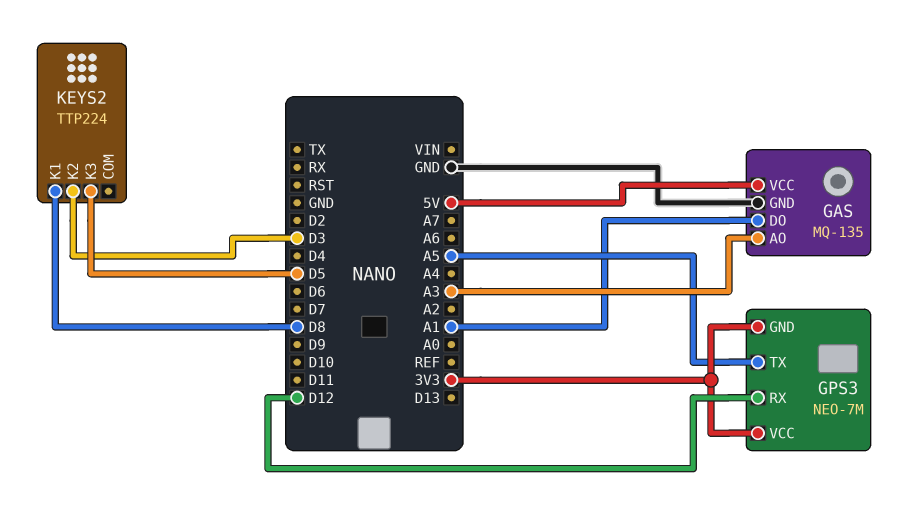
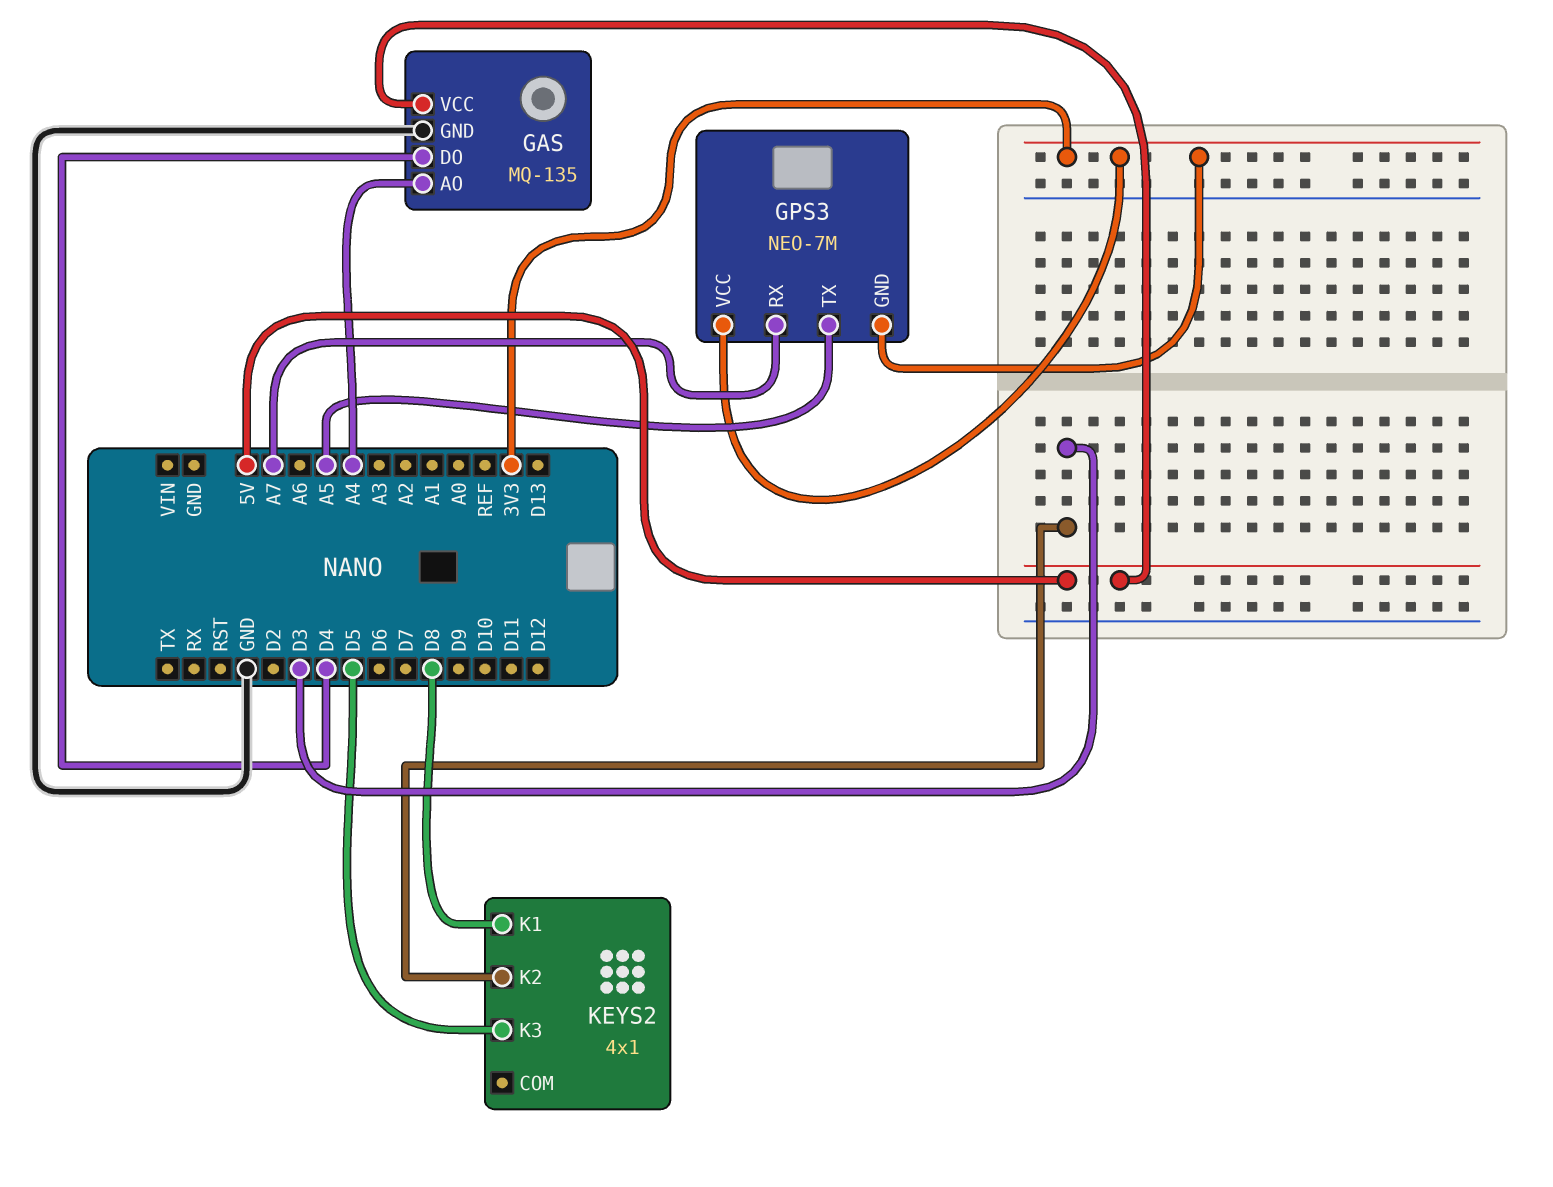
GAS pin AO: A3 -> A4
GAS pin DO: A1 -> D4
GPS3 pin RX: D12 -> A7
KEYS2: TTP224 -> 4x1

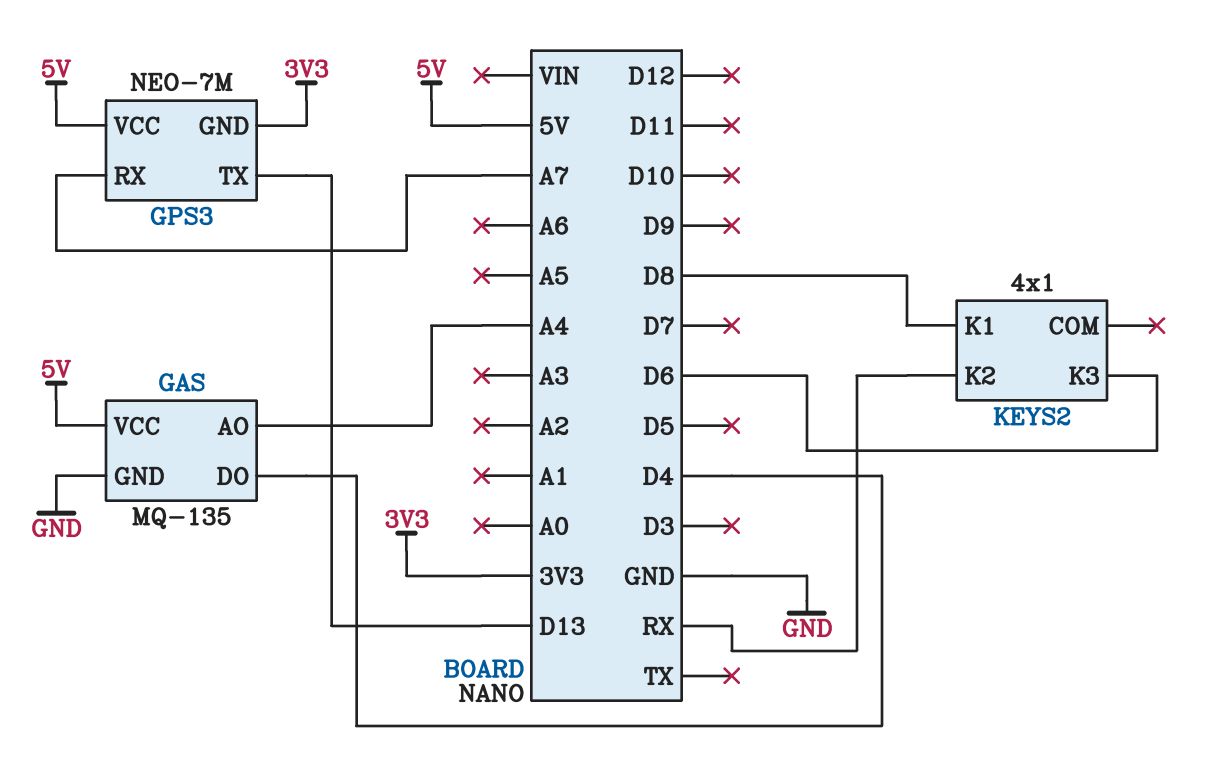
GPS3 pin TX: A5 -> D13
GPS3 pin VCC: 3V3 -> 5V
KEYS2 pin K2: D3 -> RX
KEYS2 pin K3: D5 -> D6

